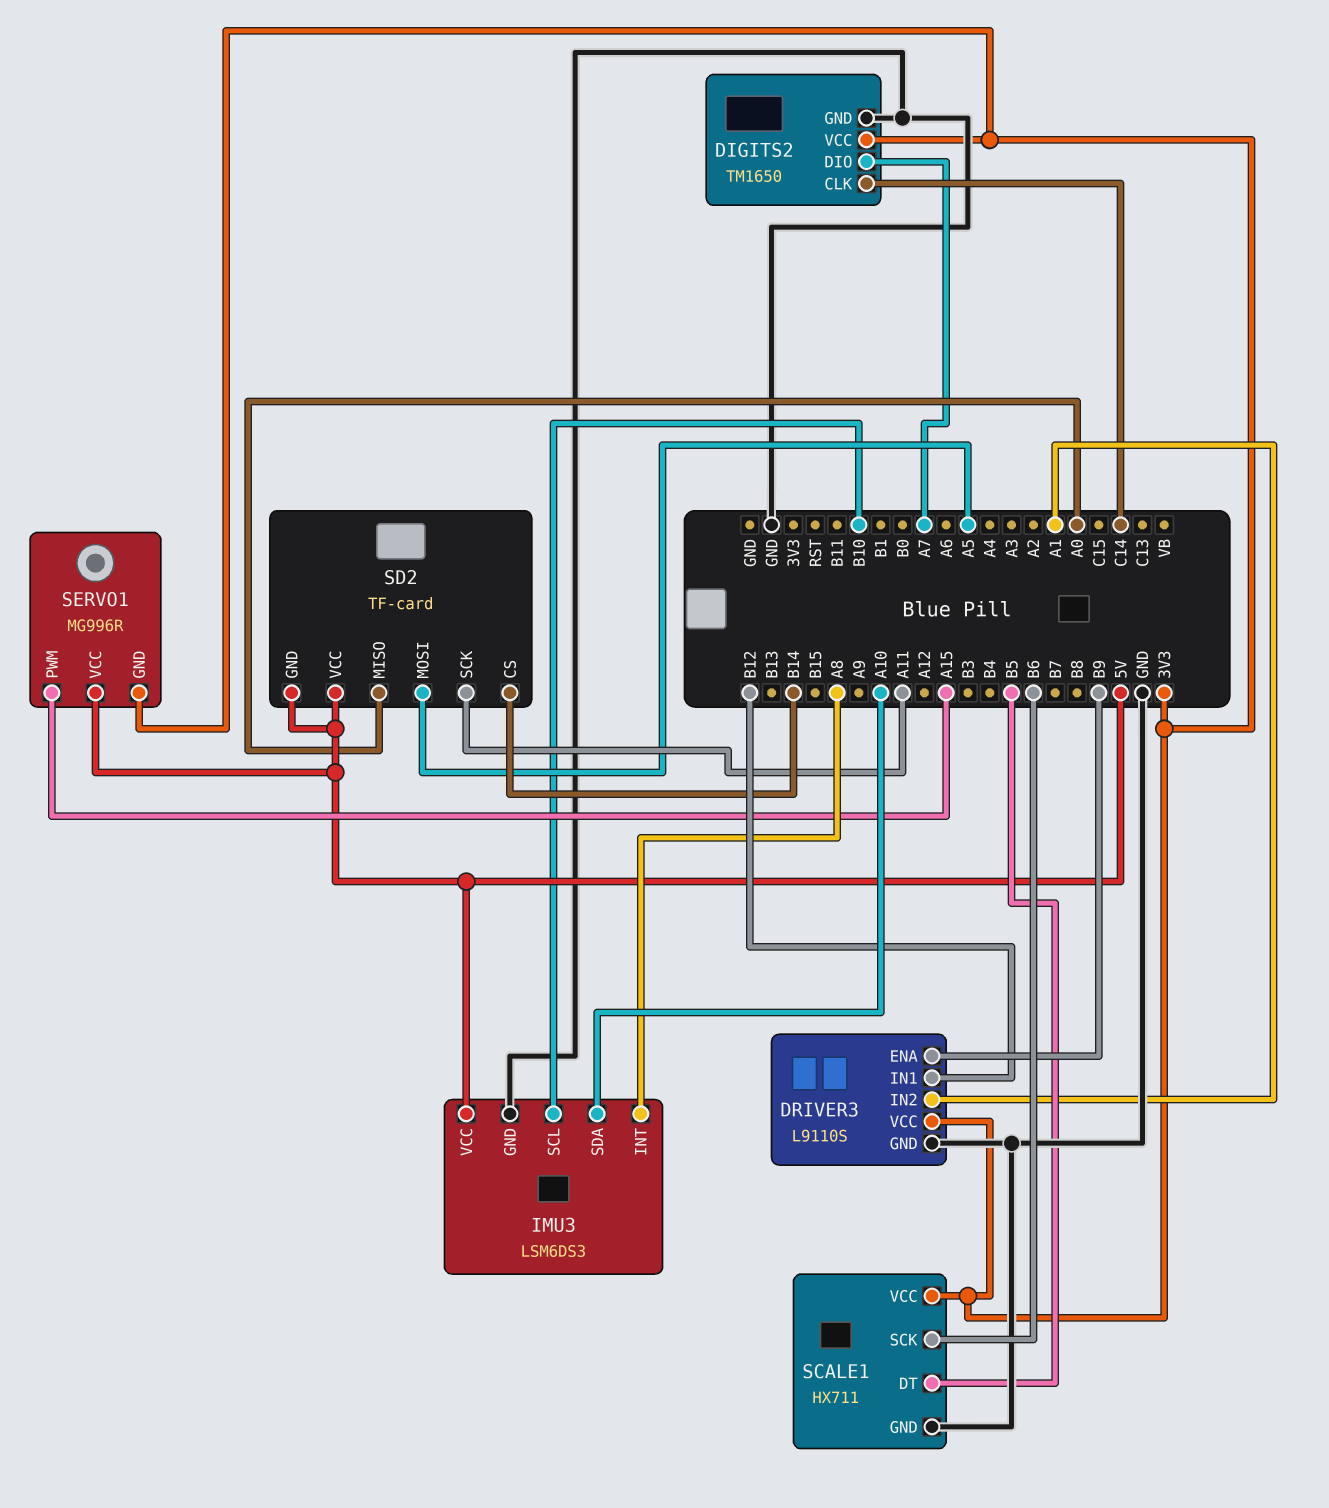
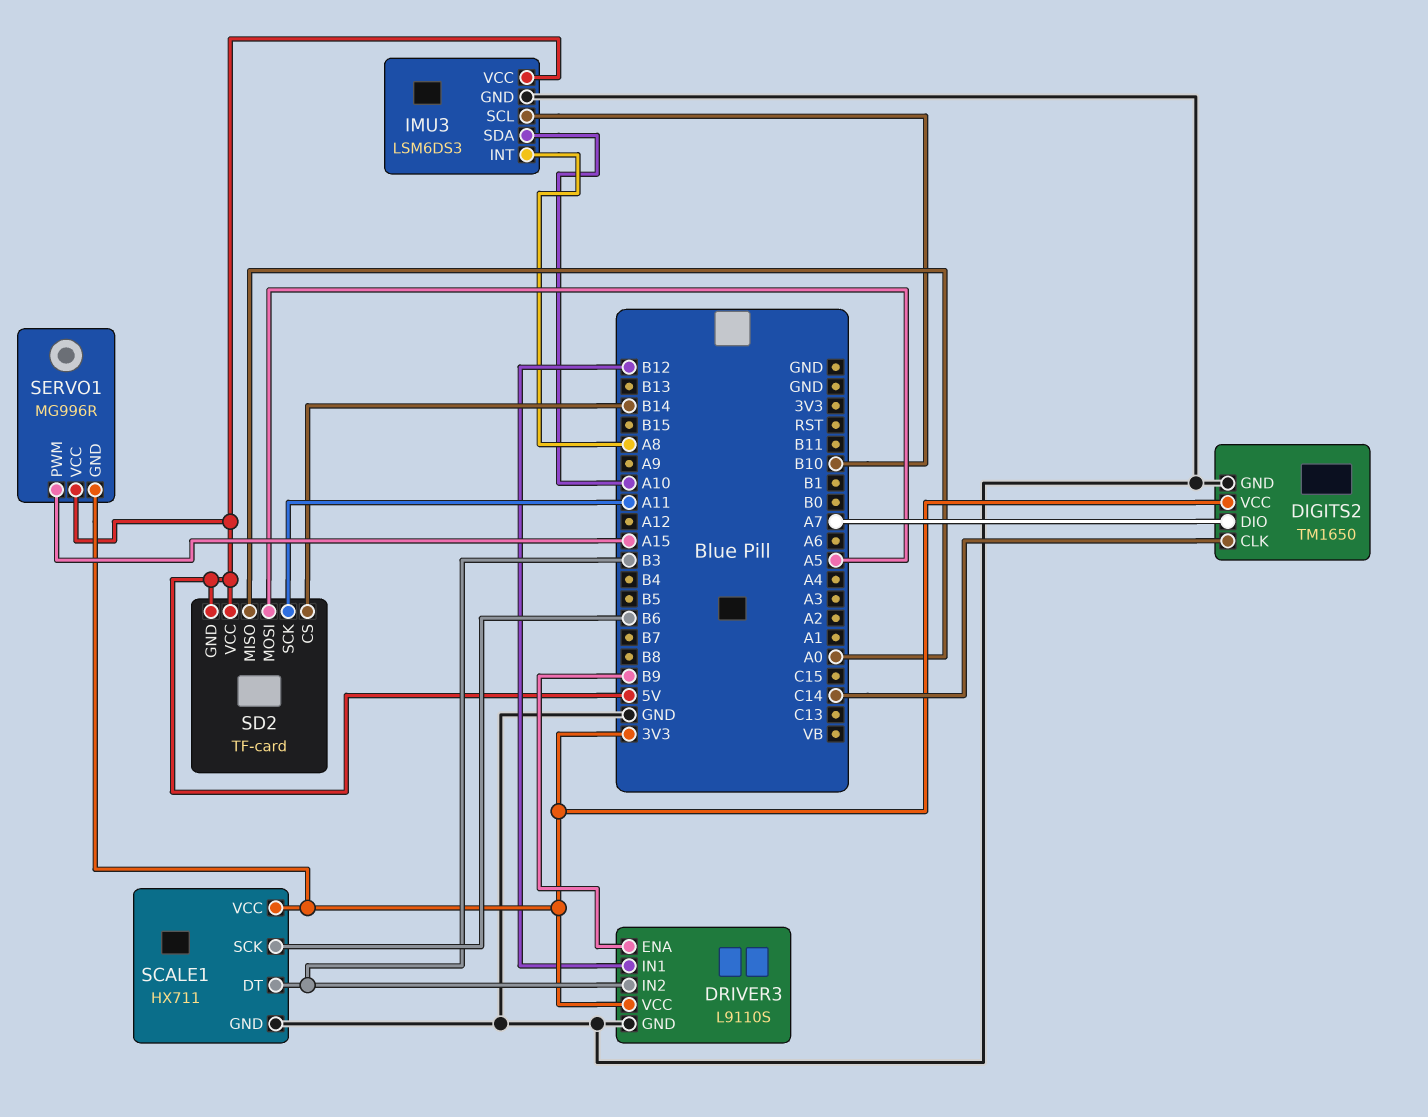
DRIVER3 pin IN2: A1 -> B3
SCALE1 pin DT: B5 -> B3

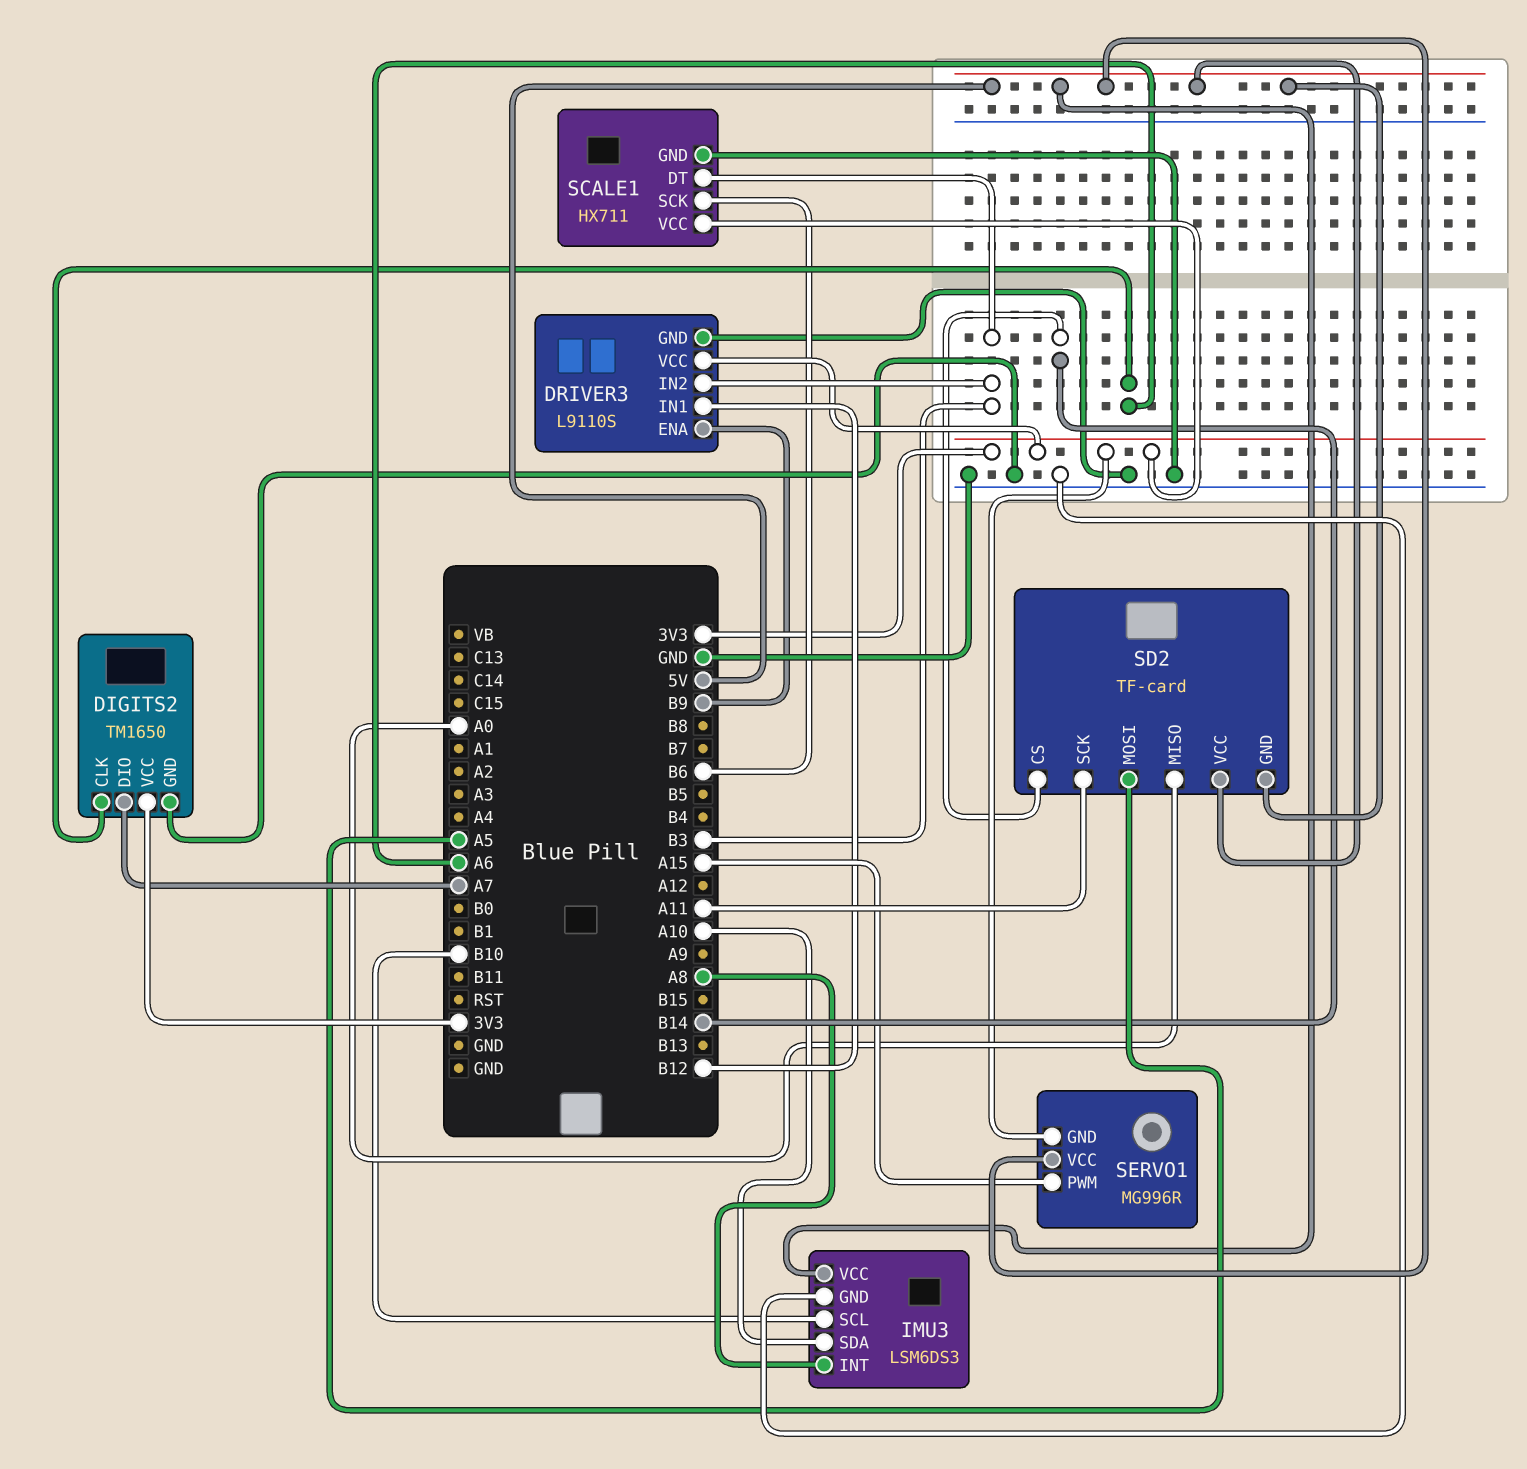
DIGITS2 pin CLK: C14 -> A6

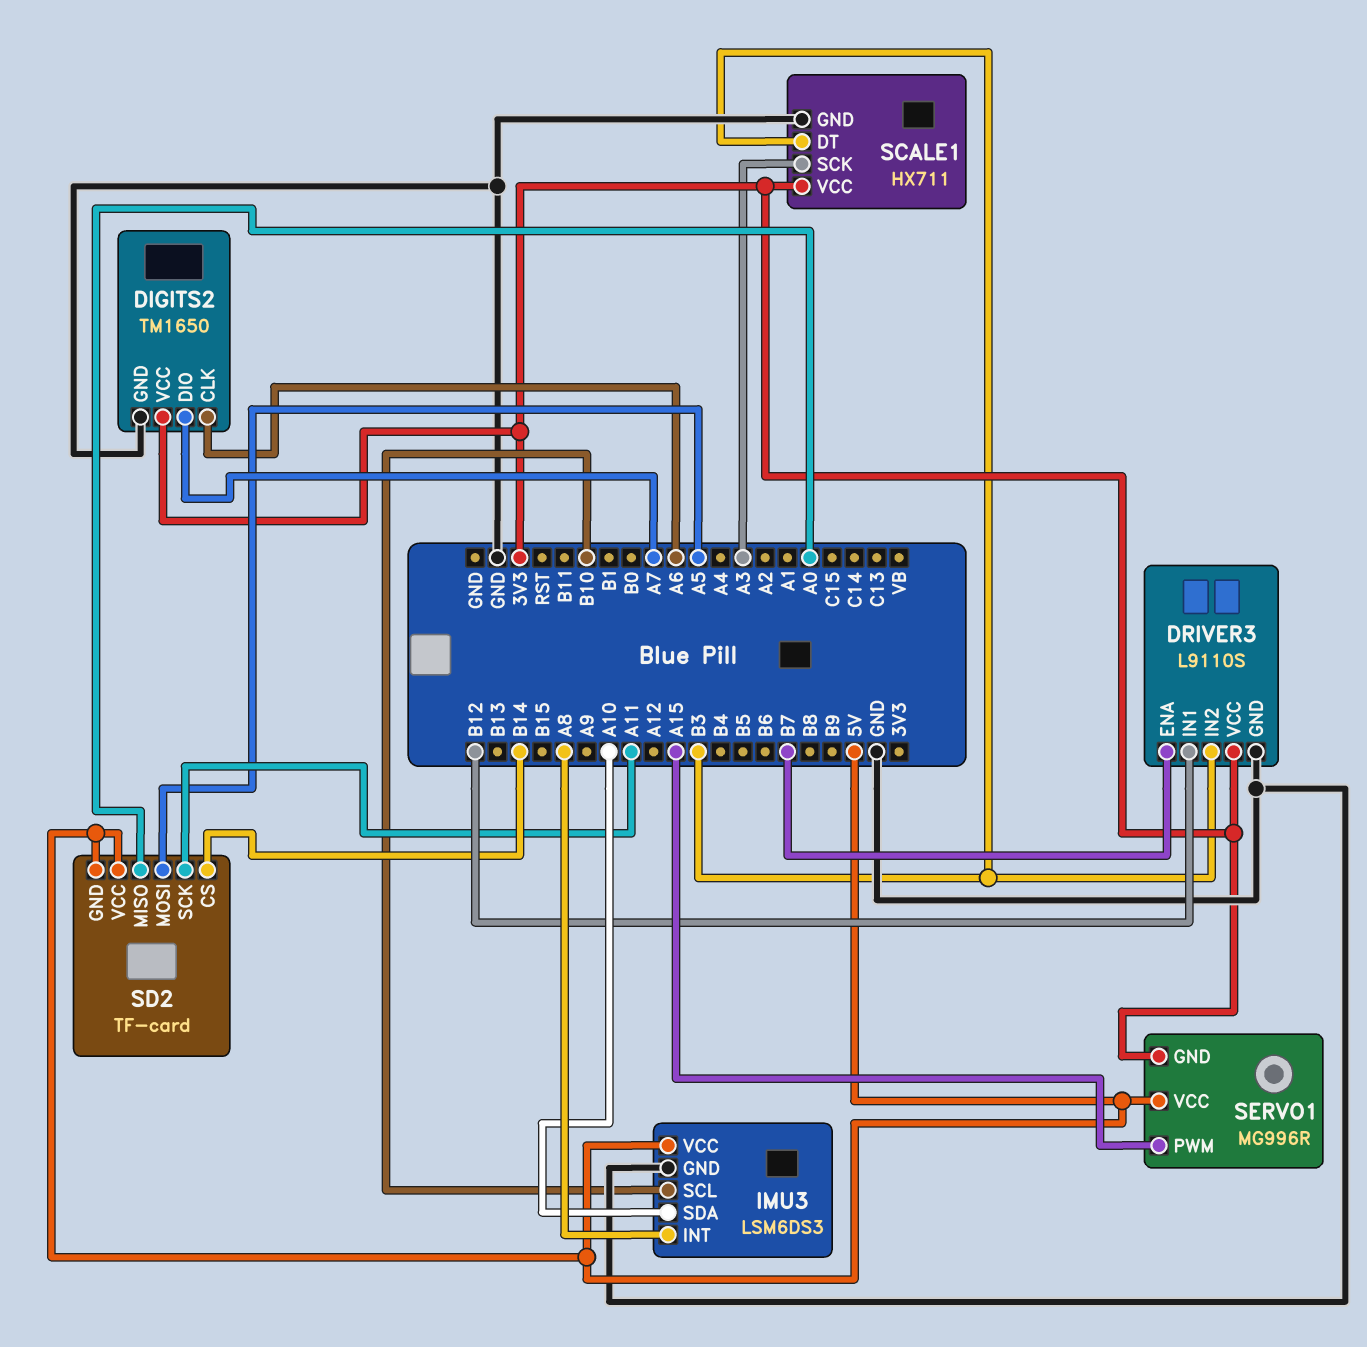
DRIVER3 pin ENA: B9 -> B7
SCALE1 pin SCK: B6 -> A3

